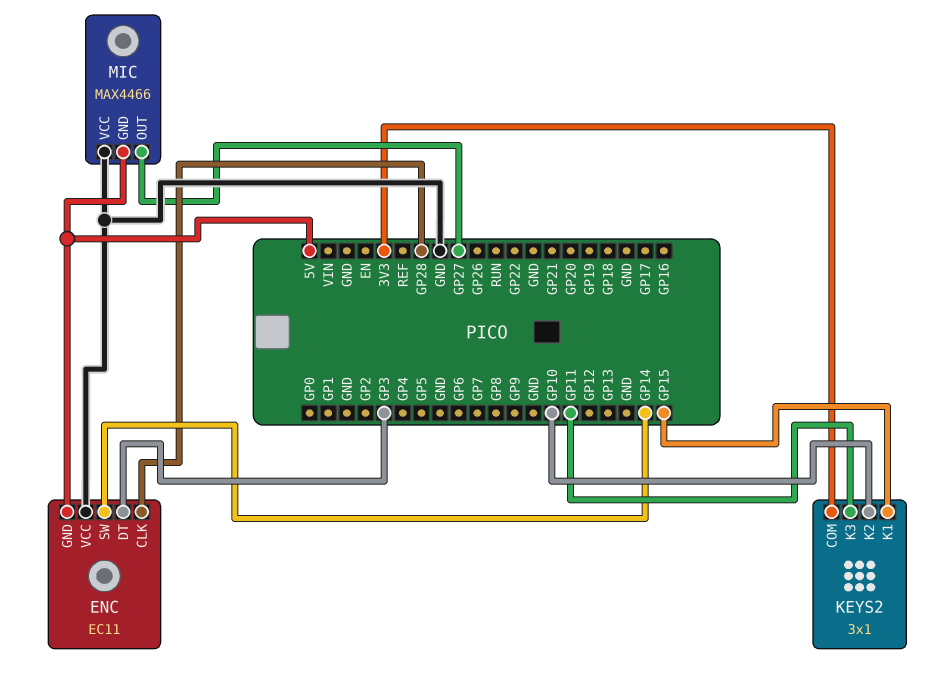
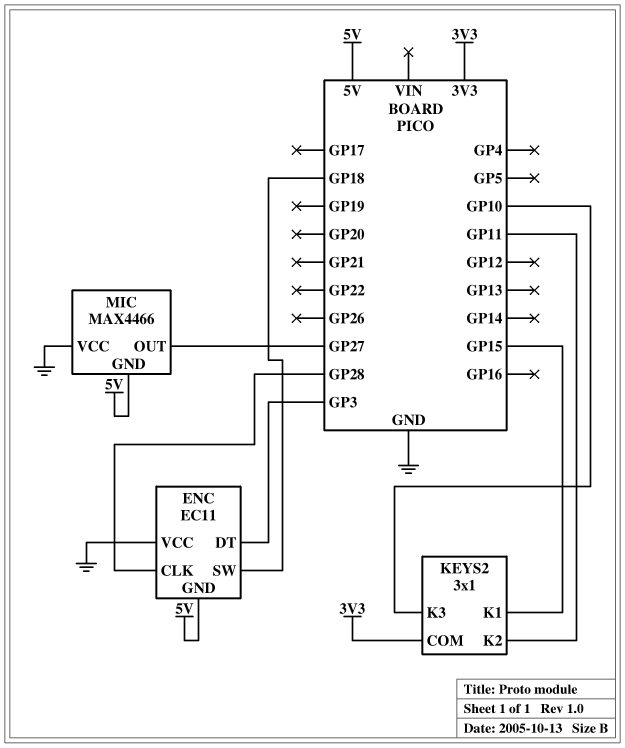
ENC pin SW: GP14 -> GP18
KEYS2 pin K2: GP10 -> GP11
KEYS2 pin K3: GP11 -> GP10

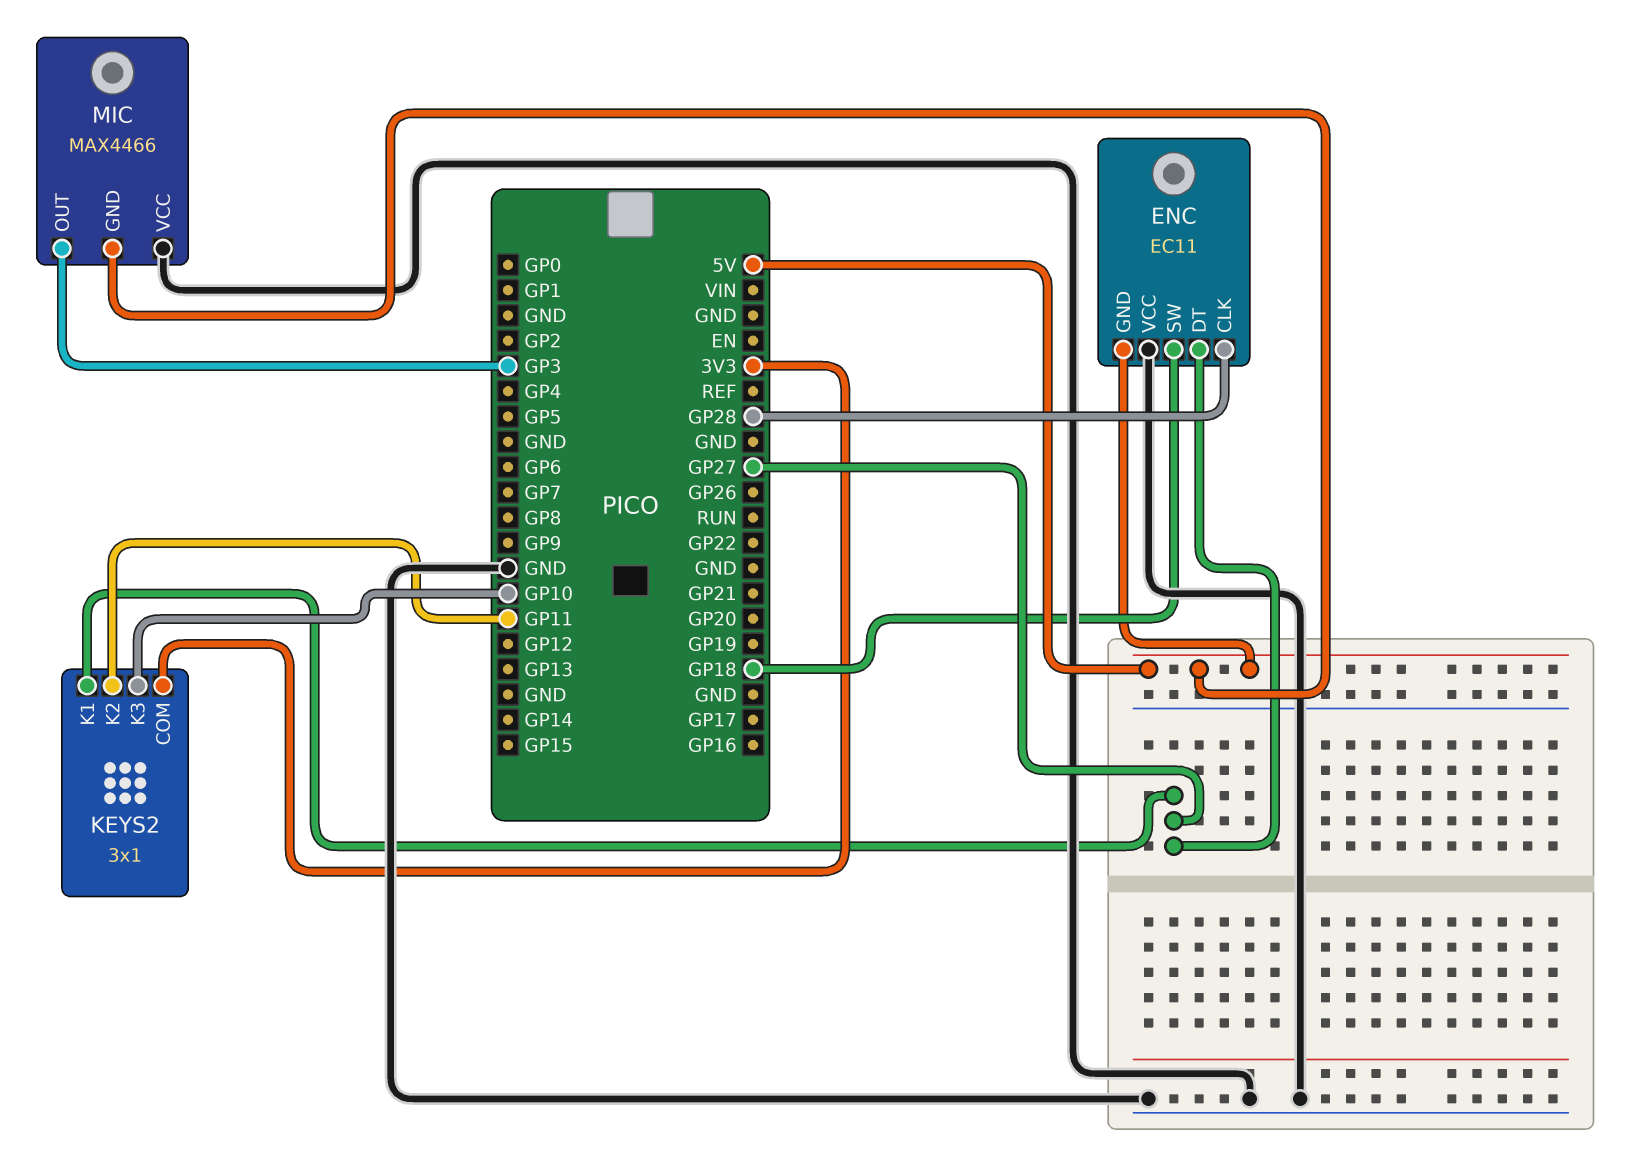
ENC pin DT: GP3 -> GP27
KEYS2 pin K1: GP15 -> GP27
MIC pin OUT: GP27 -> GP3

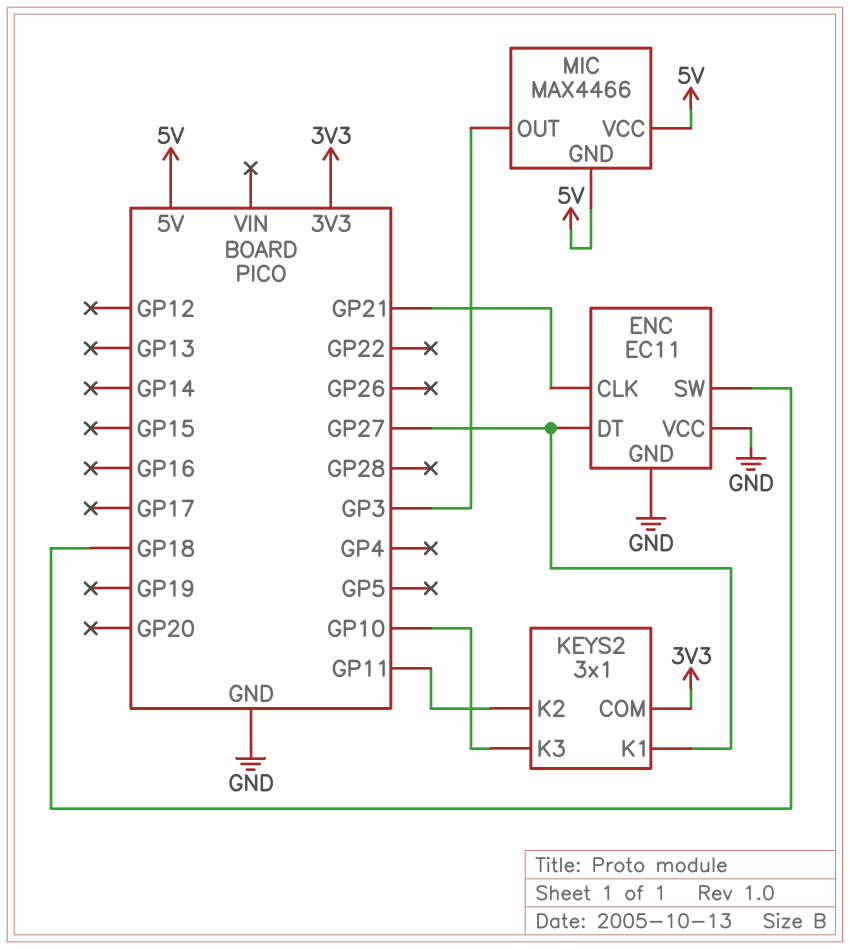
ENC pin CLK: GP28 -> GP21
ENC pin GND: 5V -> GND
MIC pin VCC: GND -> 5V

